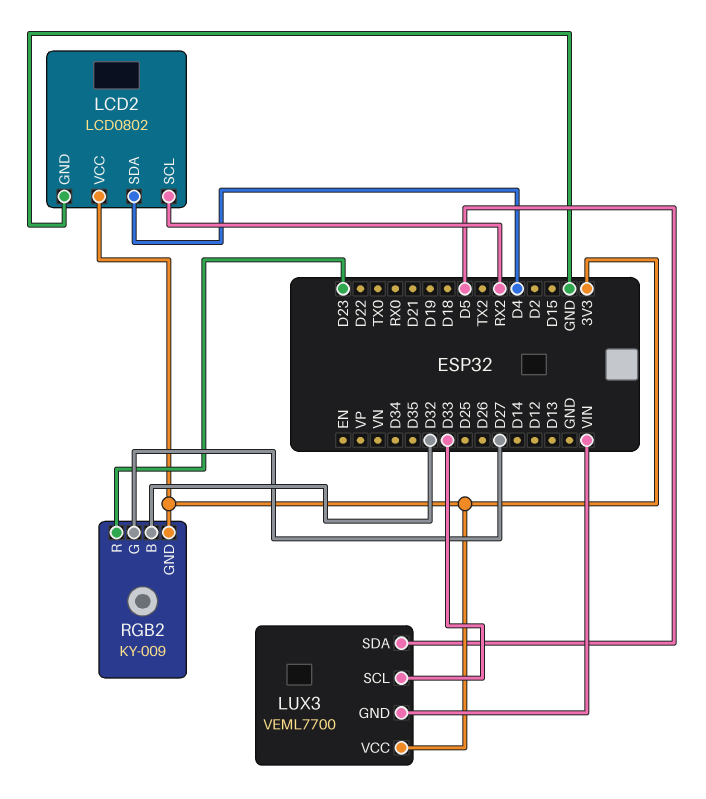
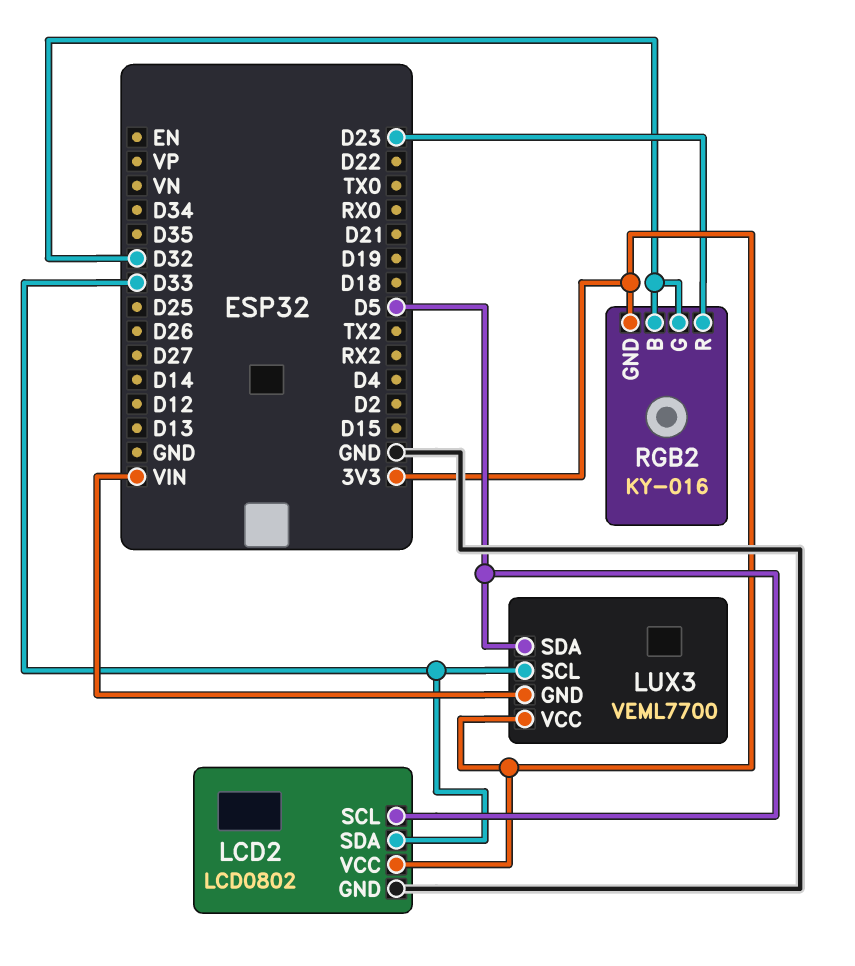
LCD2 pin SCL: RX2 -> D5
LCD2 pin SDA: D4 -> D33
RGB2: KY-009 -> KY-016
RGB2 pin G: D27 -> D32

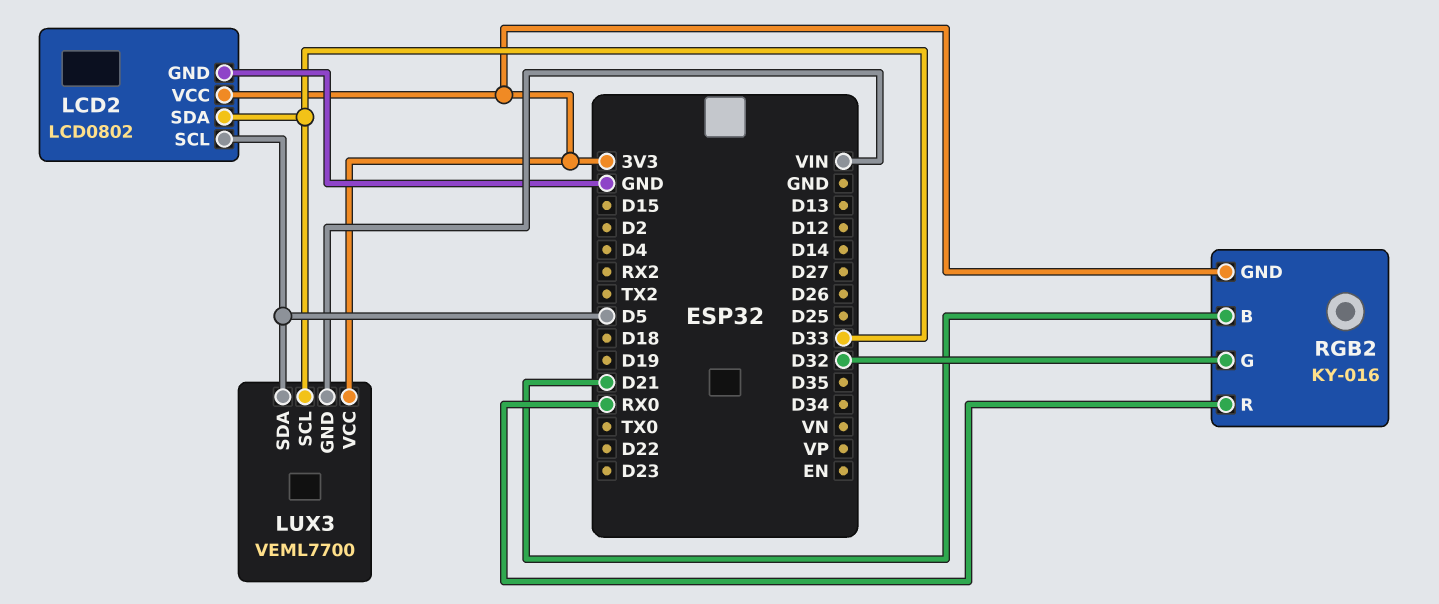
RGB2 pin B: D32 -> D21
RGB2 pin R: D23 -> RX0

